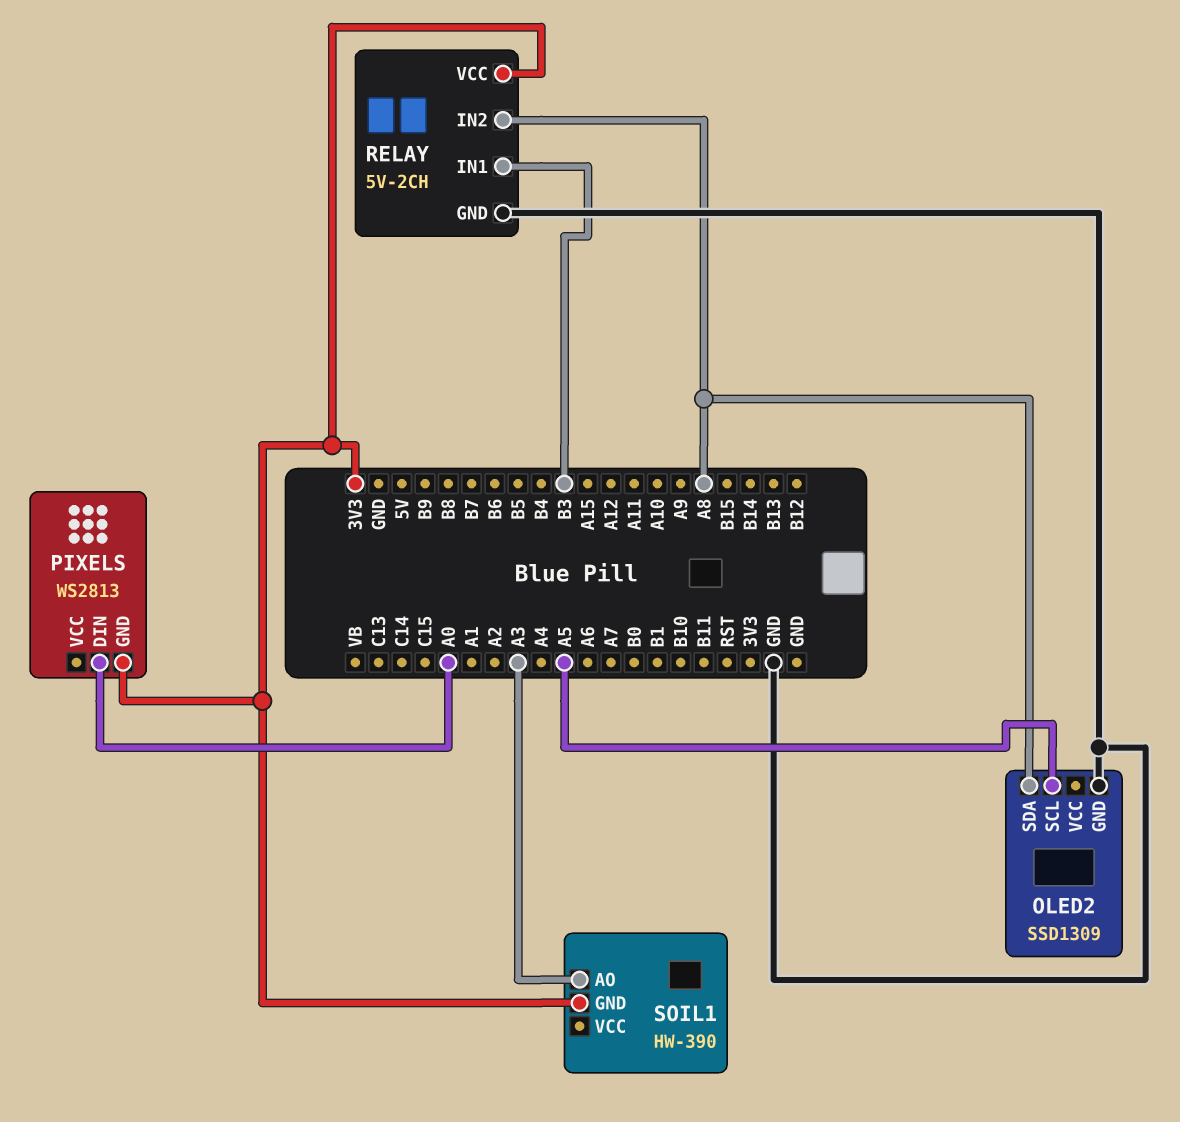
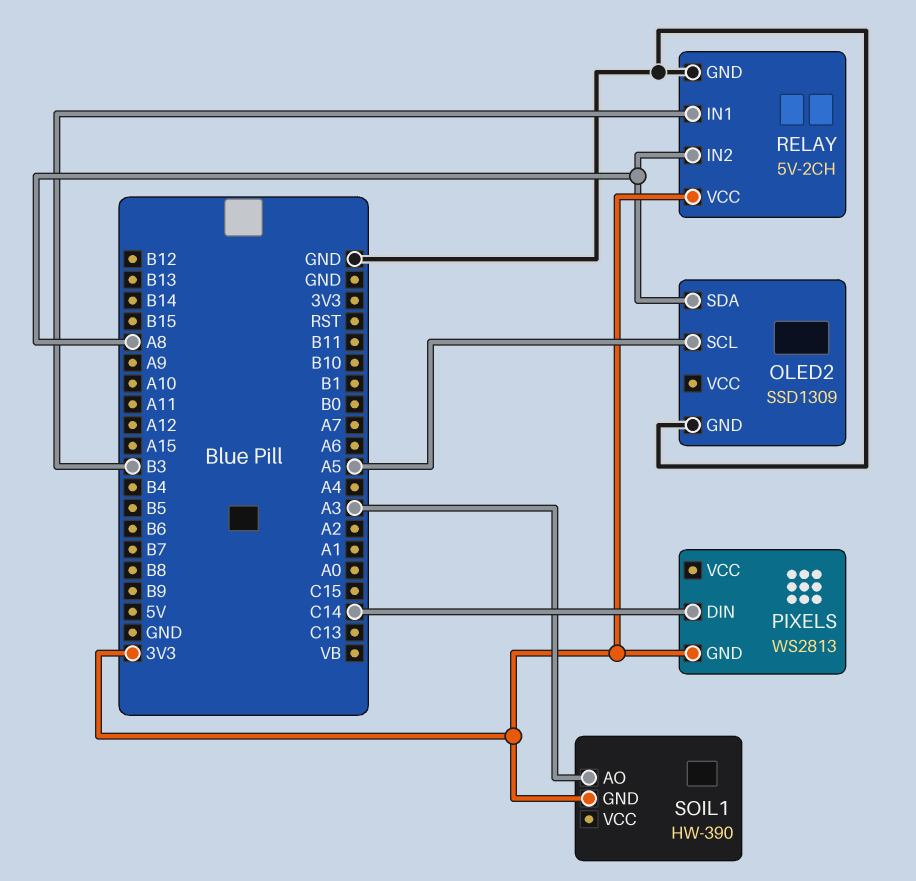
PIXELS pin DIN: A0 -> C14

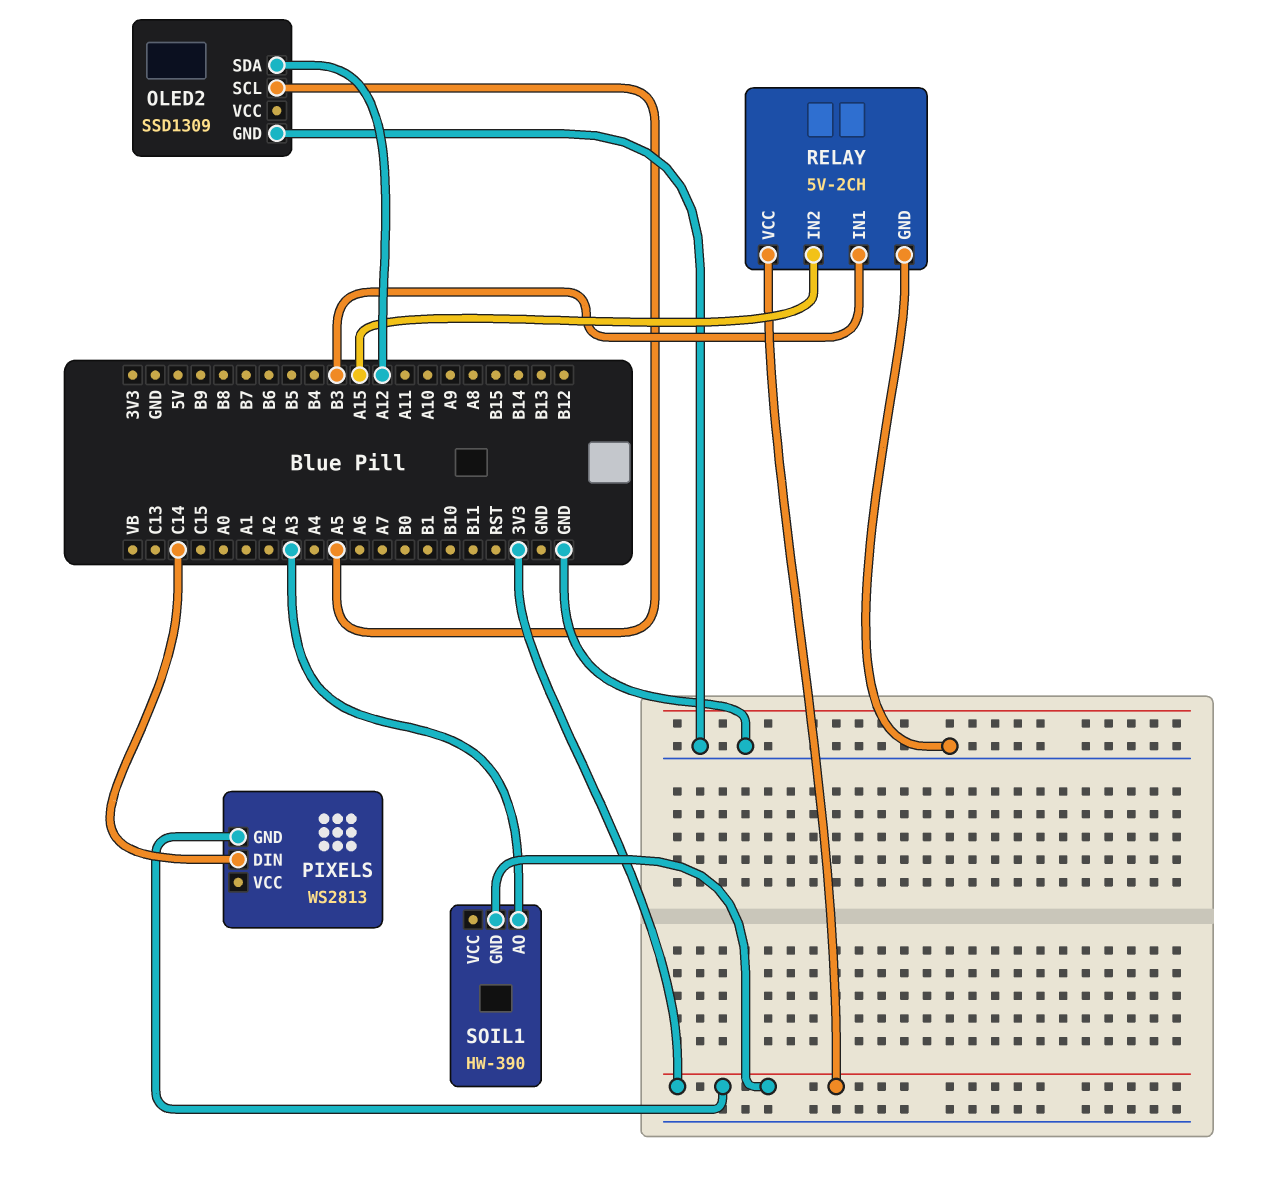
OLED2 pin SDA: A8 -> A12
RELAY pin IN2: A8 -> A15

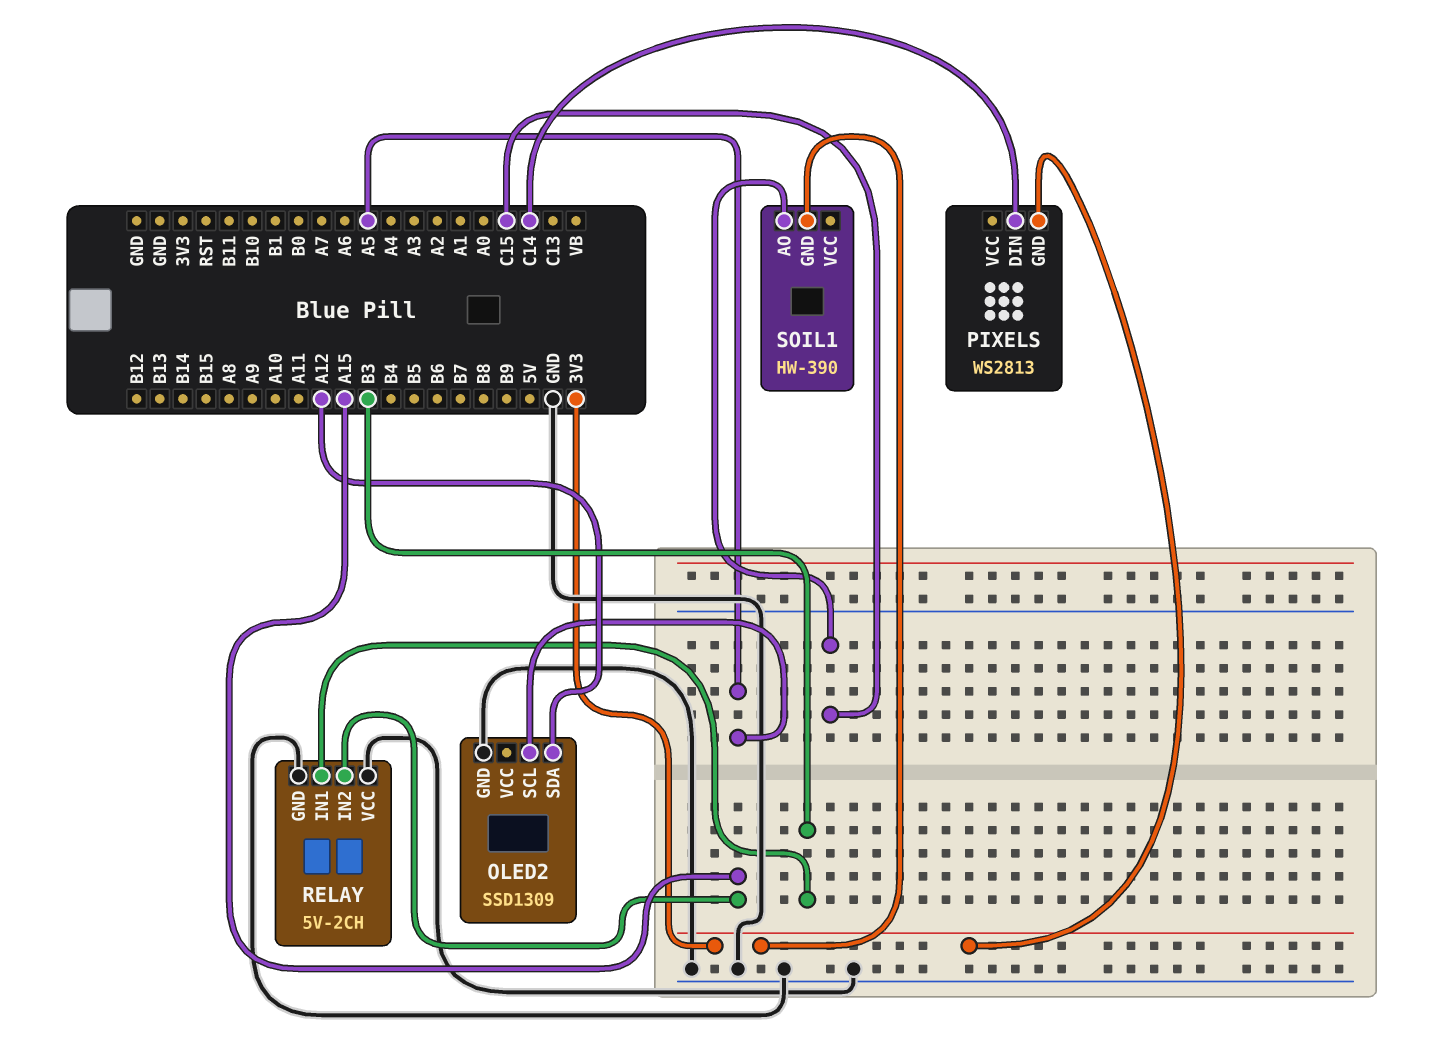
RELAY pin VCC: 3V3 -> GND
SOIL1 pin AO: A3 -> C15

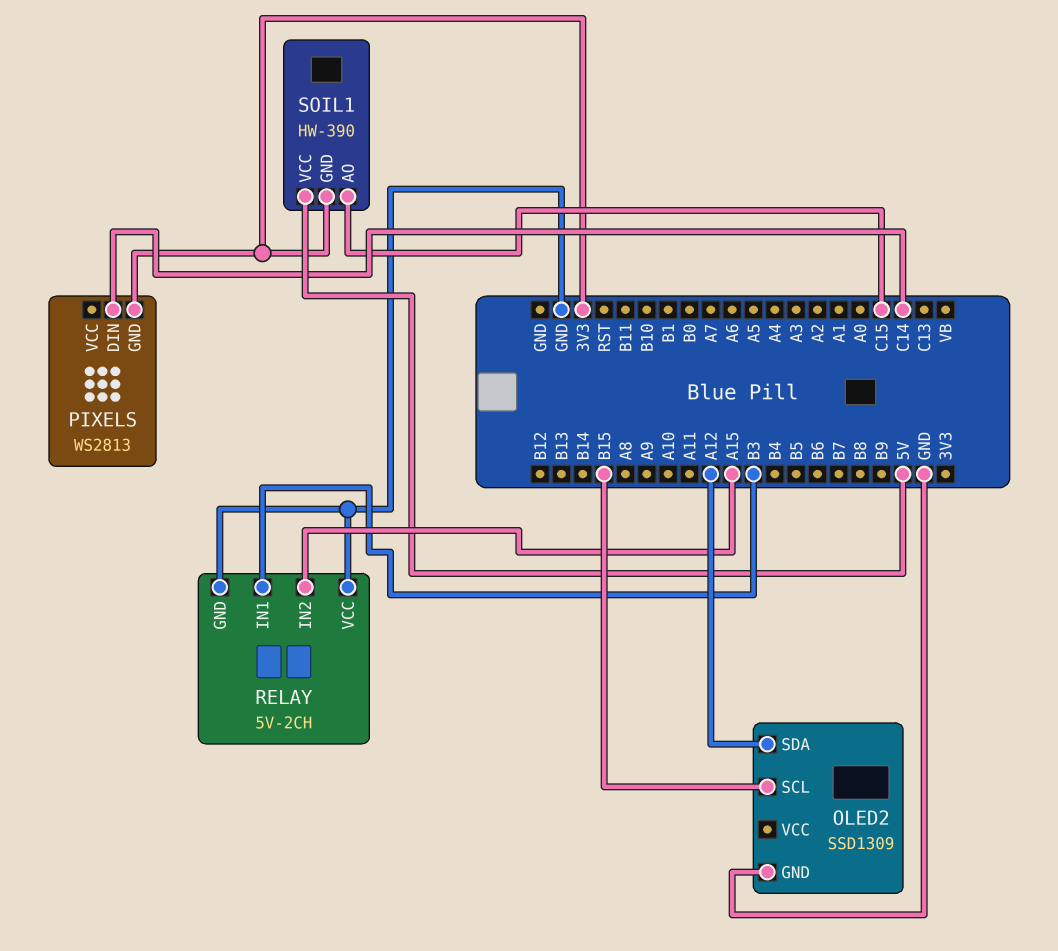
OLED2 pin SCL: A5 -> B15
SOIL1 pin VCC: none -> 5V

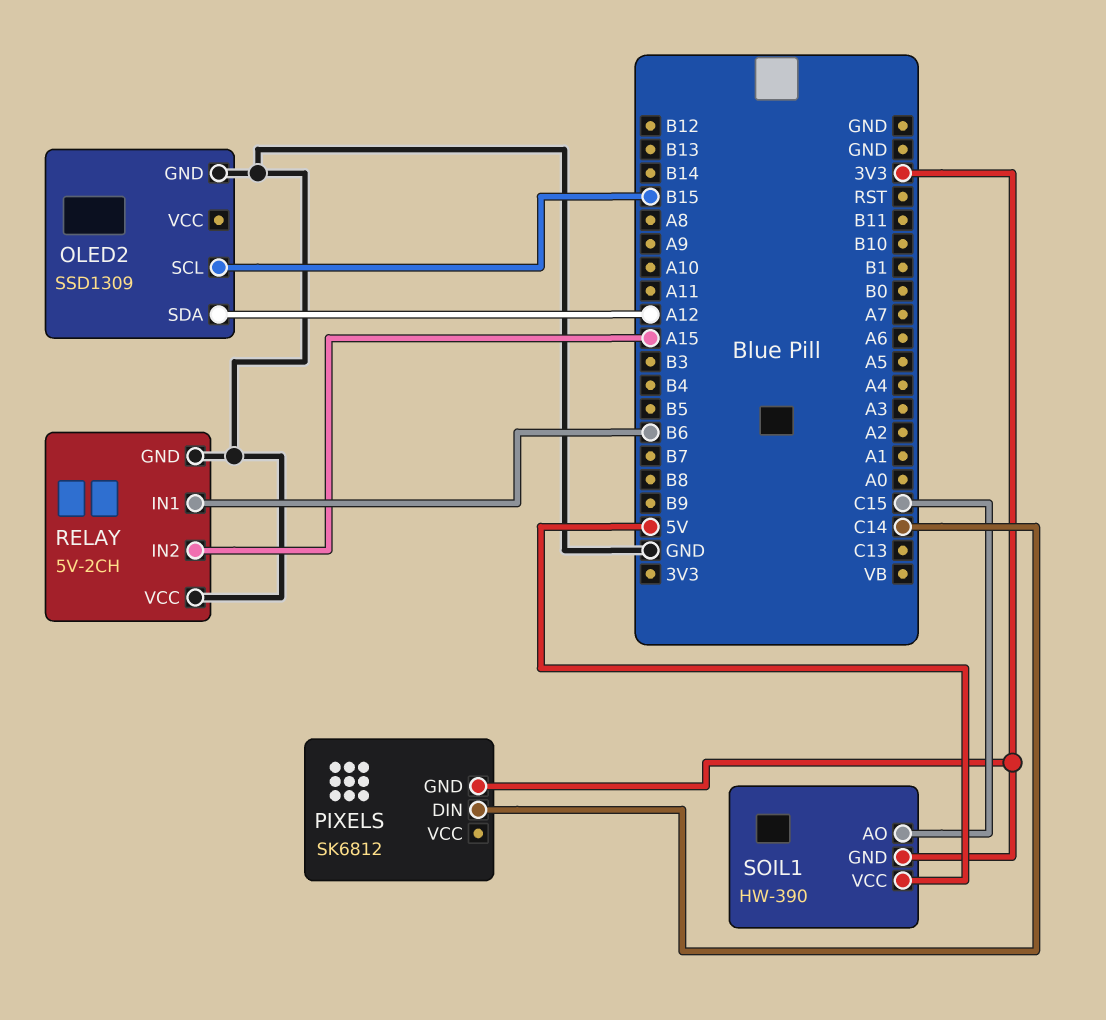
PIXELS: WS2813 -> SK6812
RELAY pin IN1: B3 -> B6

